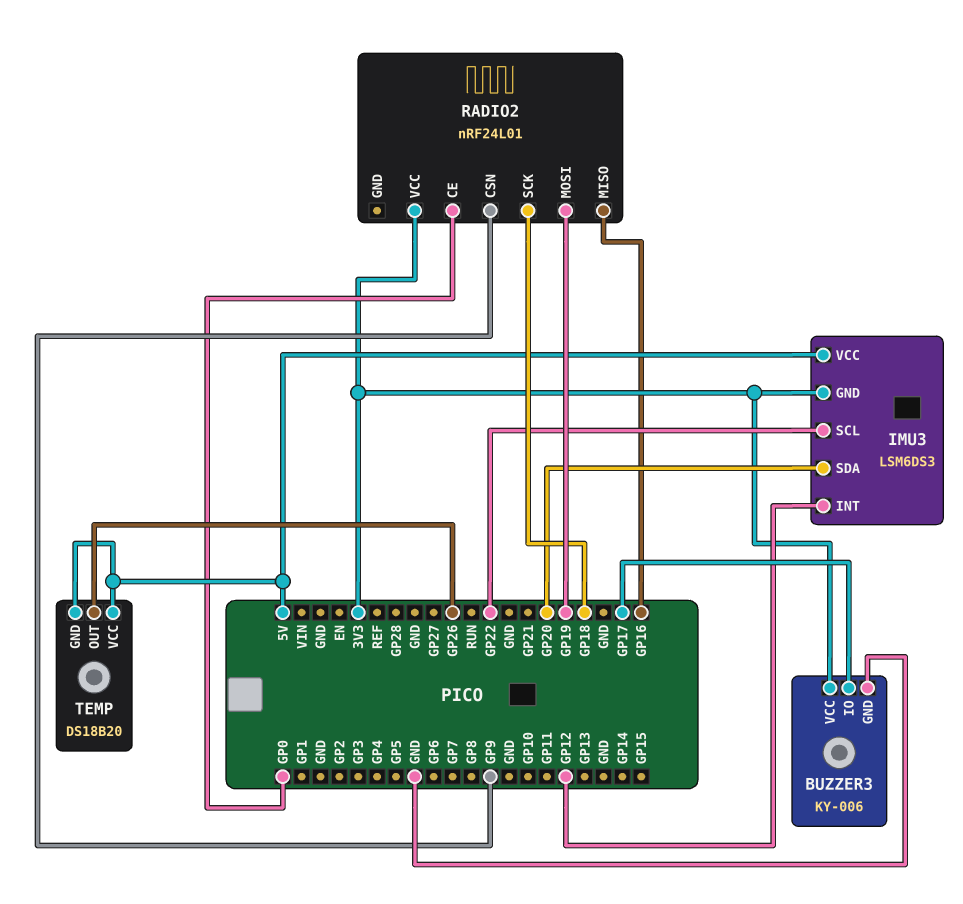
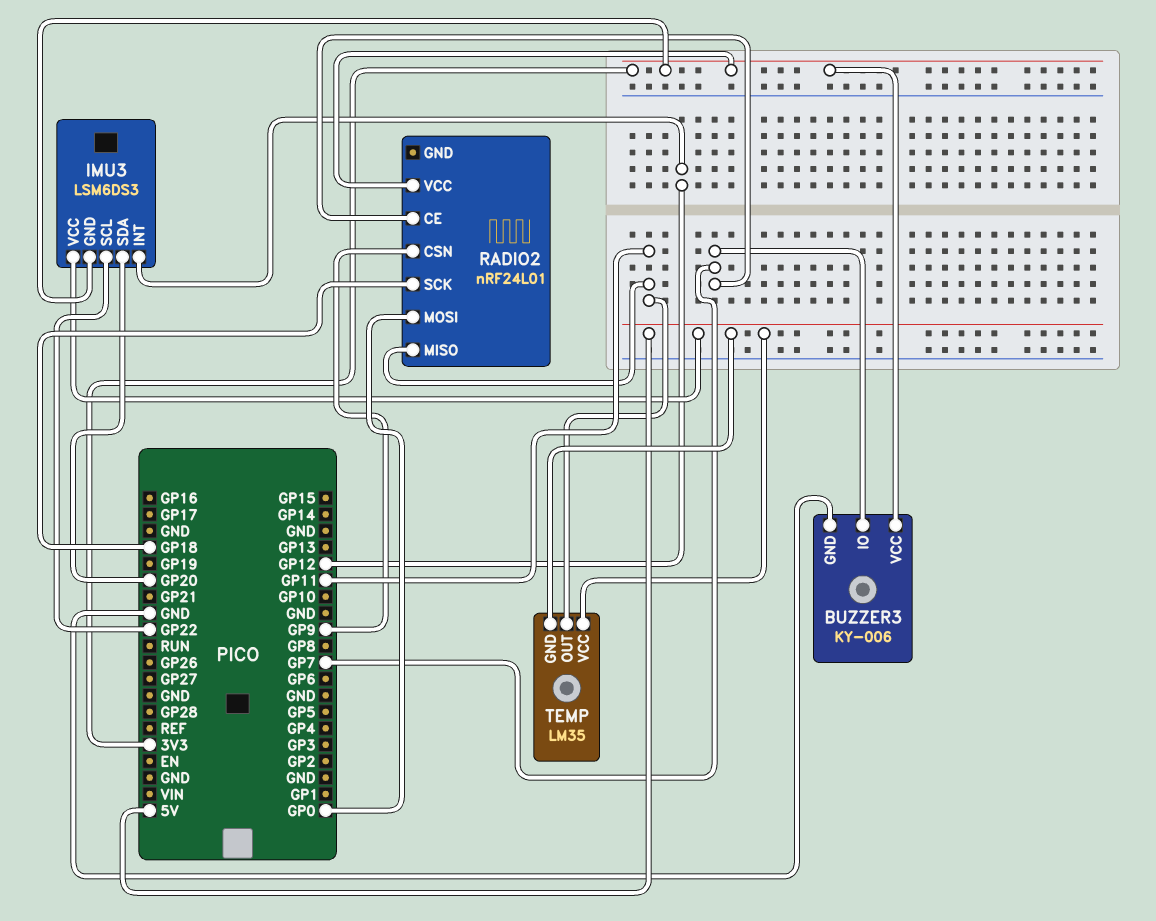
BUZZER3 pin IO: GP17 -> GP7
RADIO2 pin CE: GP0 -> GP7
RADIO2 pin MISO: GP16 -> GP11
RADIO2 pin MOSI: GP19 -> GP0
TEMP: DS18B20 -> LM35
TEMP pin OUT: GP26 -> GP11

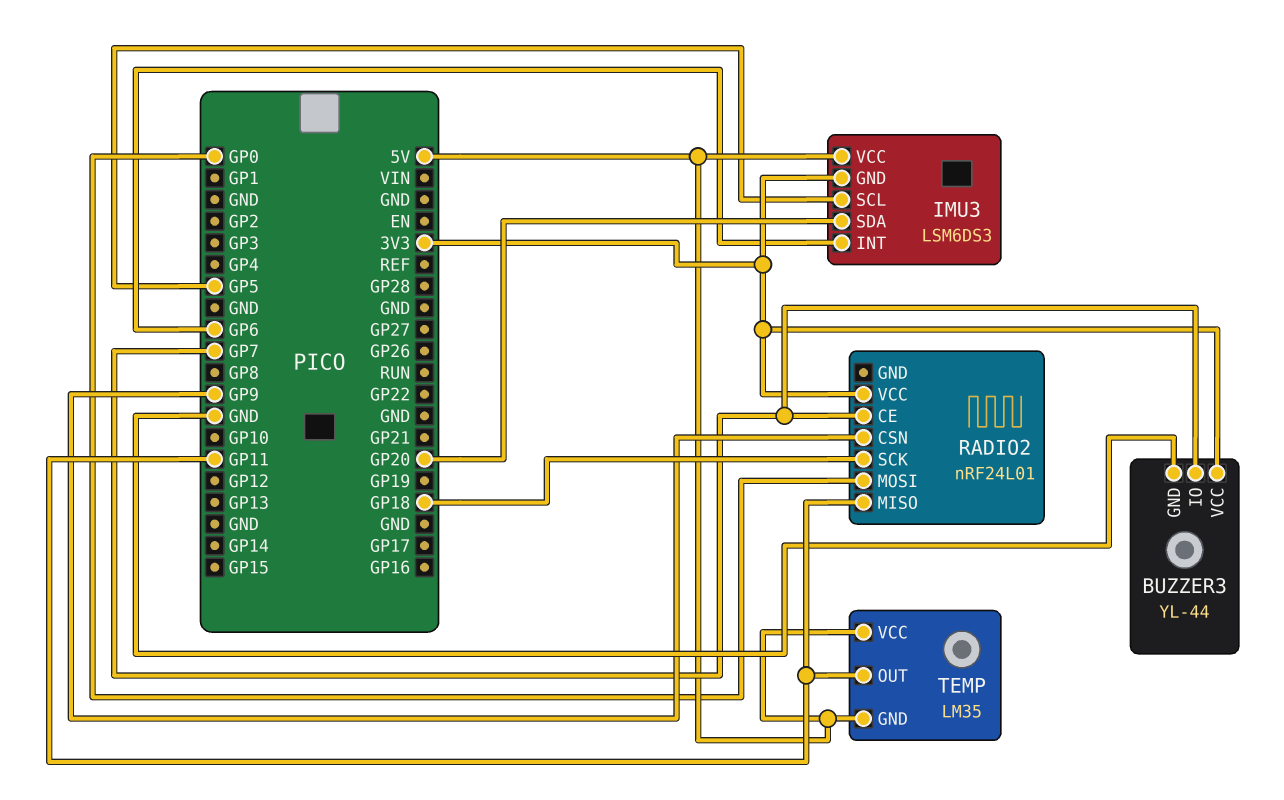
BUZZER3: KY-006 -> YL-44
IMU3 pin INT: GP12 -> GP6
IMU3 pin SCL: GP22 -> GP5

